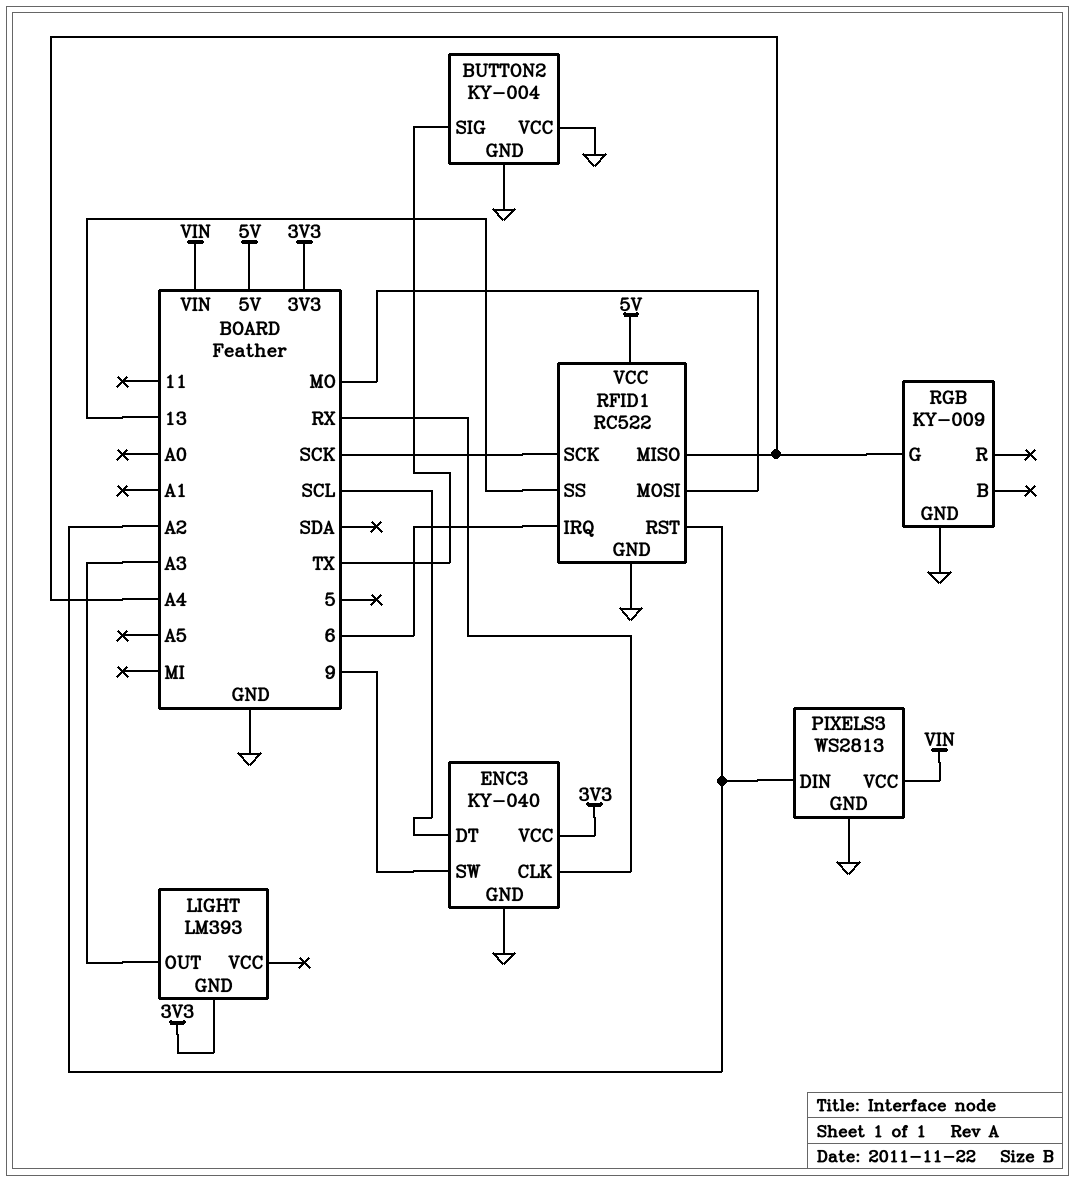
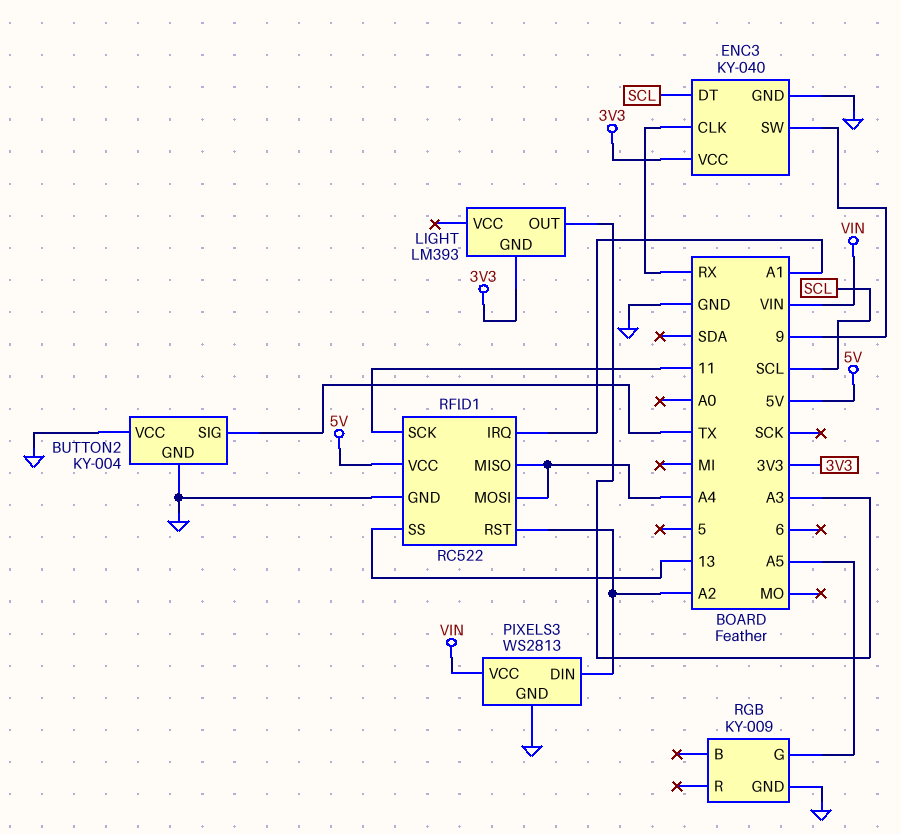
RFID1 pin IRQ: 6 -> A1
RFID1 pin MOSI: MO -> A4
RFID1 pin SCK: SCK -> 11
RGB pin G: A4 -> A5

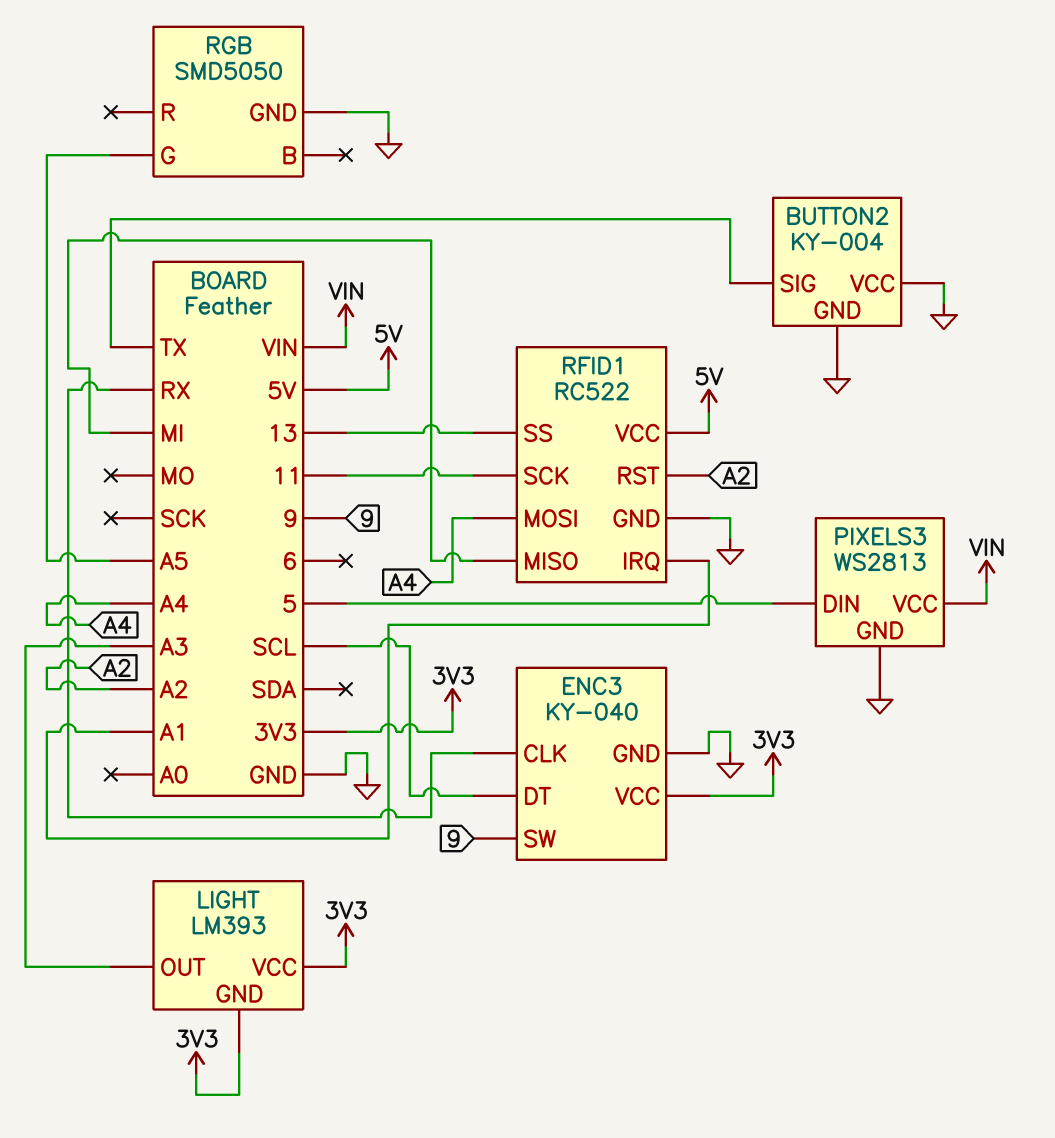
LIGHT pin VCC: none -> 3V3
PIXELS3 pin DIN: A2 -> 5
RFID1 pin MISO: A4 -> MI
RGB: KY-009 -> SMD5050

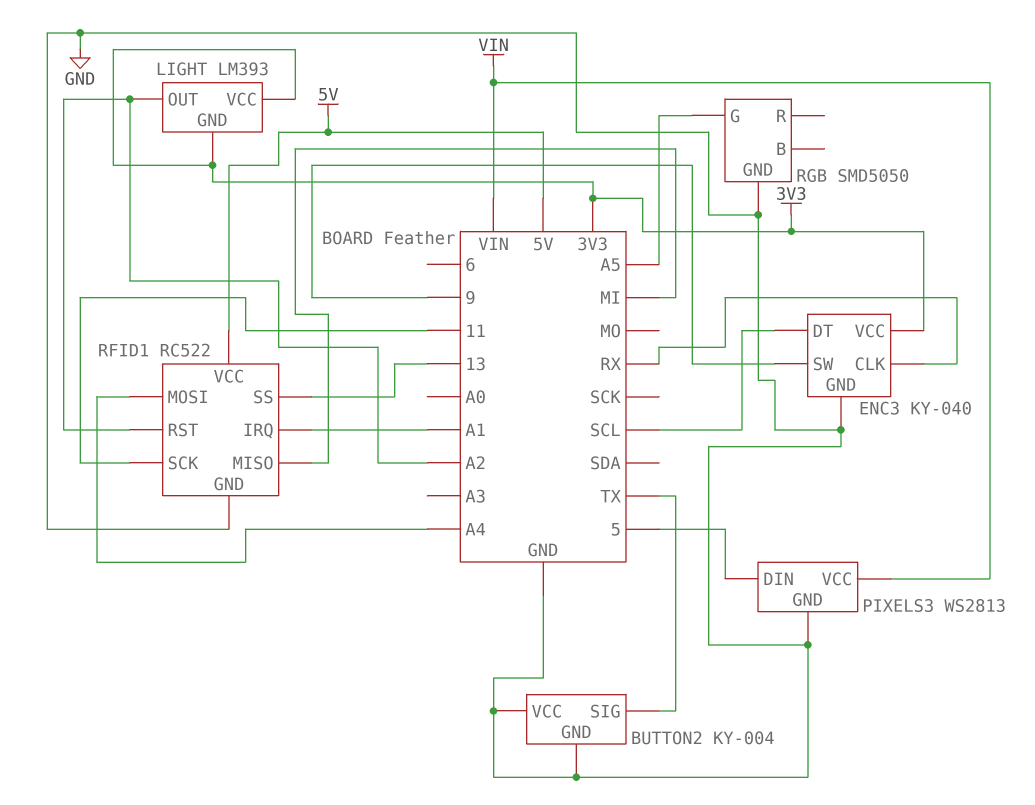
LIGHT pin OUT: A3 -> A2

